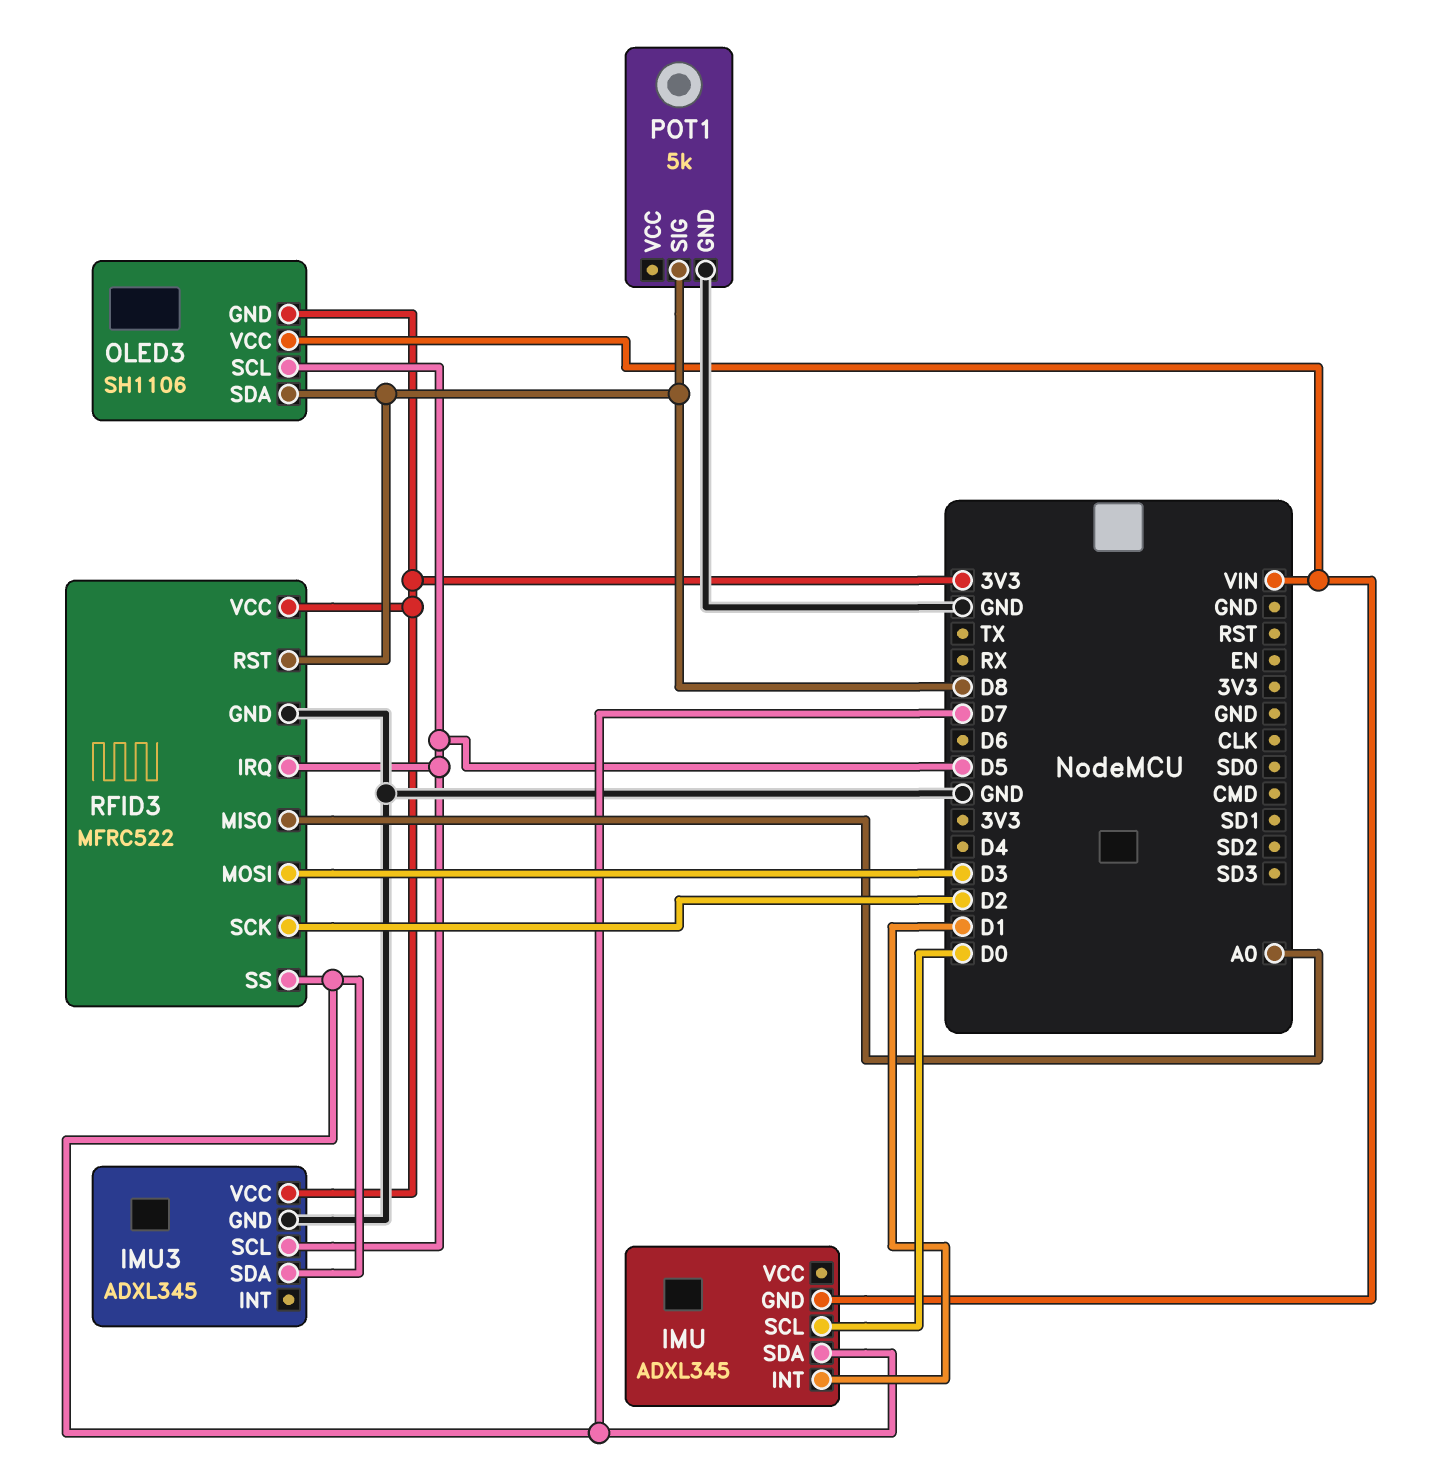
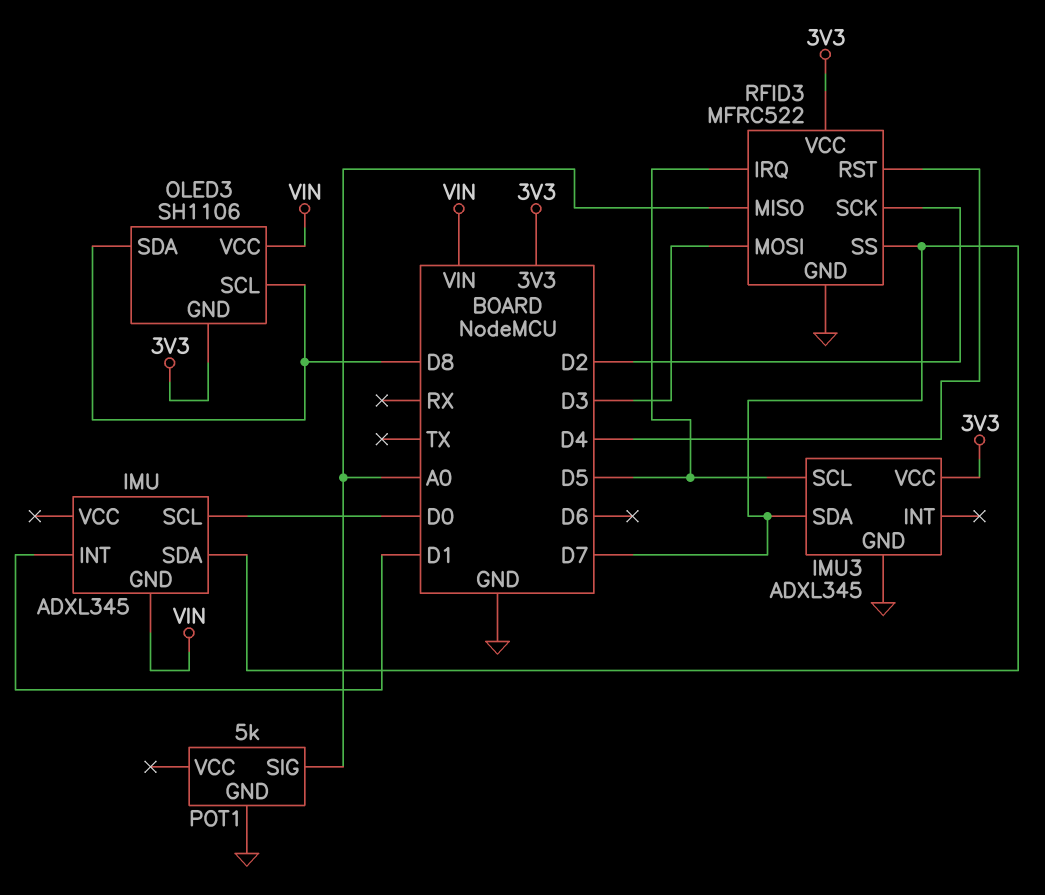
OLED3 pin SCL: D5 -> D8
POT1 pin SIG: D8 -> A0
RFID3 pin RST: D8 -> D4

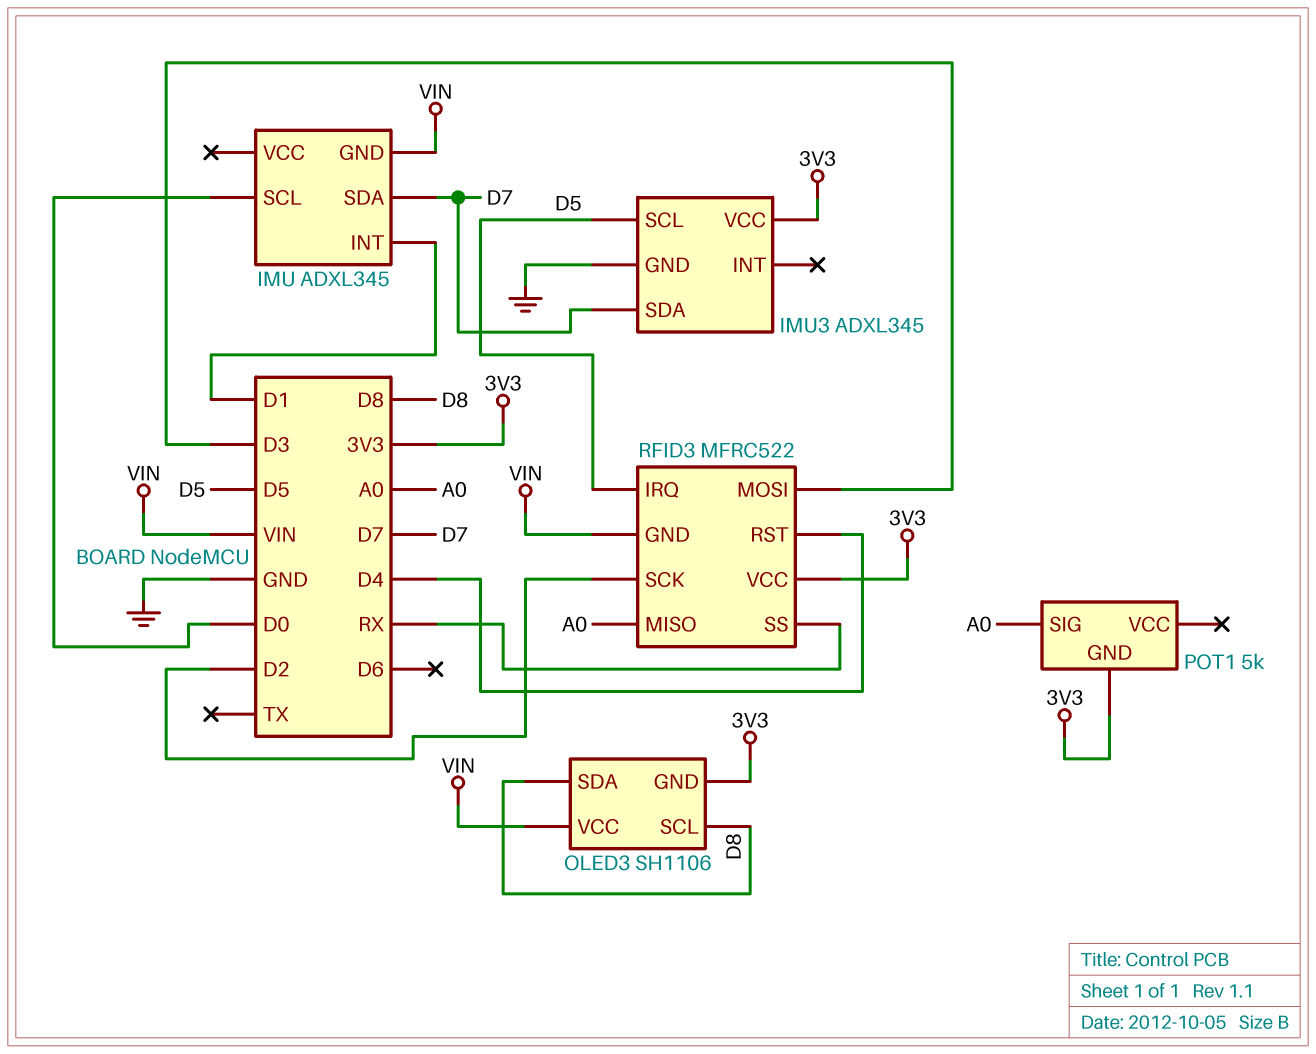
POT1 pin GND: GND -> 3V3
RFID3 pin GND: GND -> VIN
RFID3 pin SS: D7 -> RX

